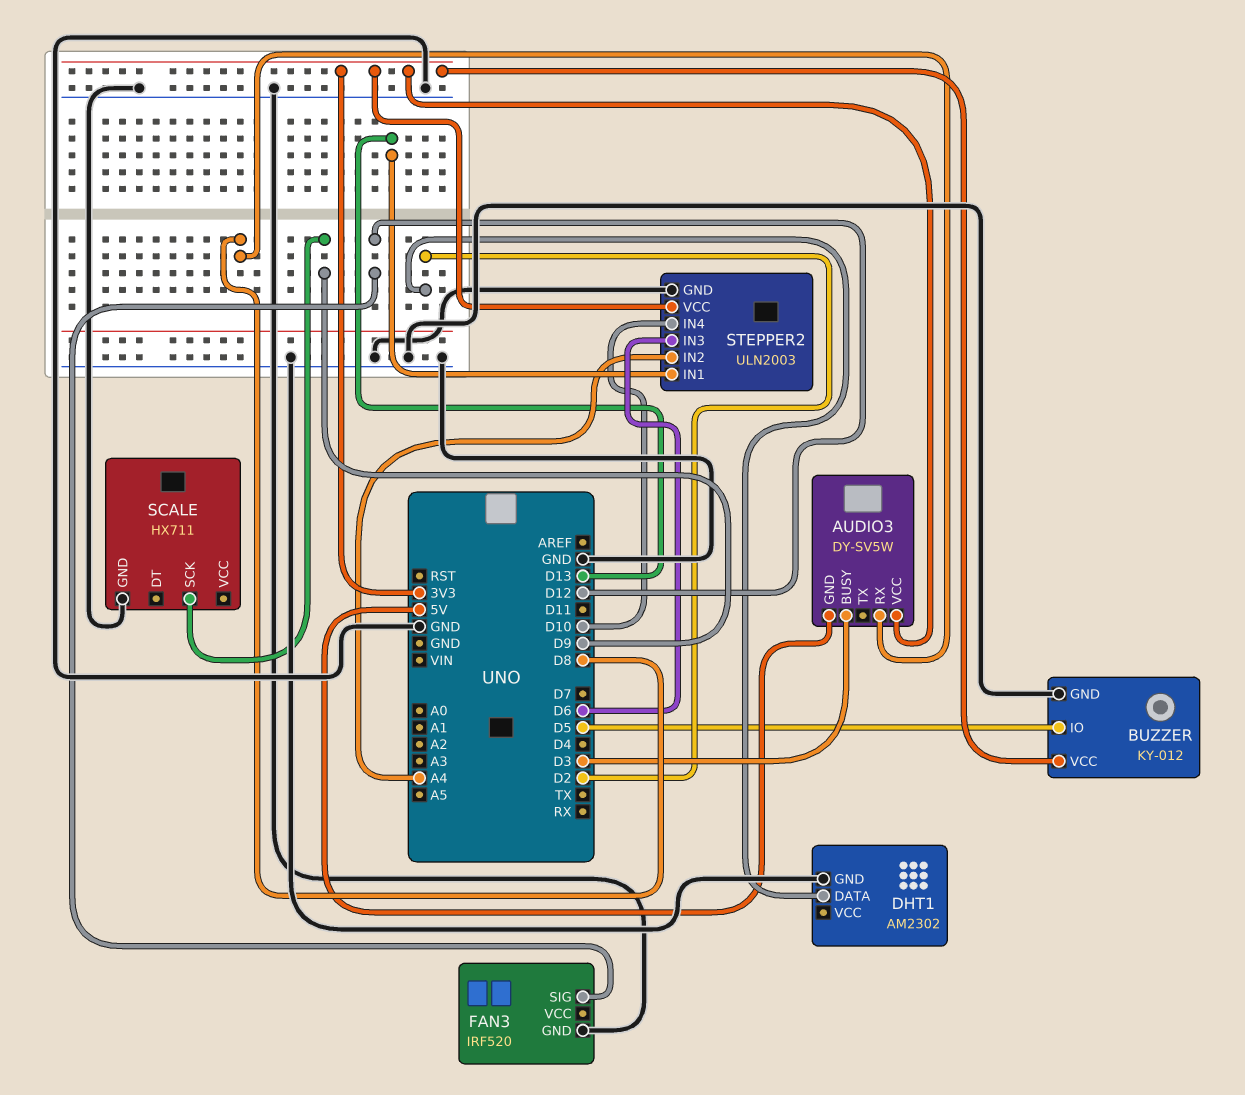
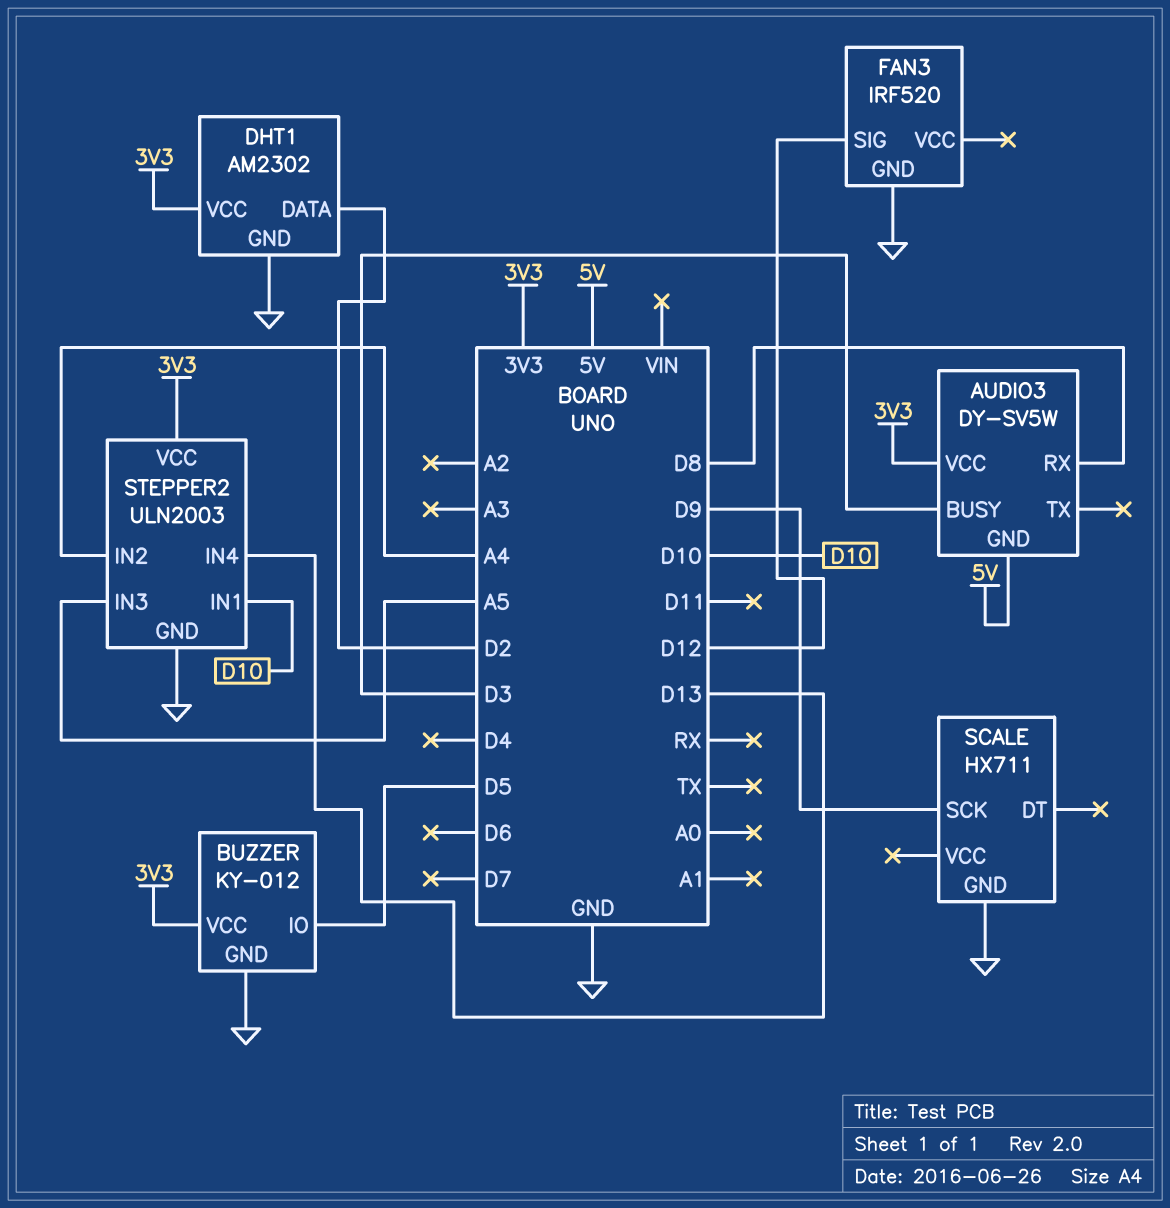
DHT1 pin VCC: none -> 3V3
STEPPER2 pin IN1: D13 -> D10
STEPPER2 pin IN3: D6 -> A5
STEPPER2 pin IN4: D10 -> D13

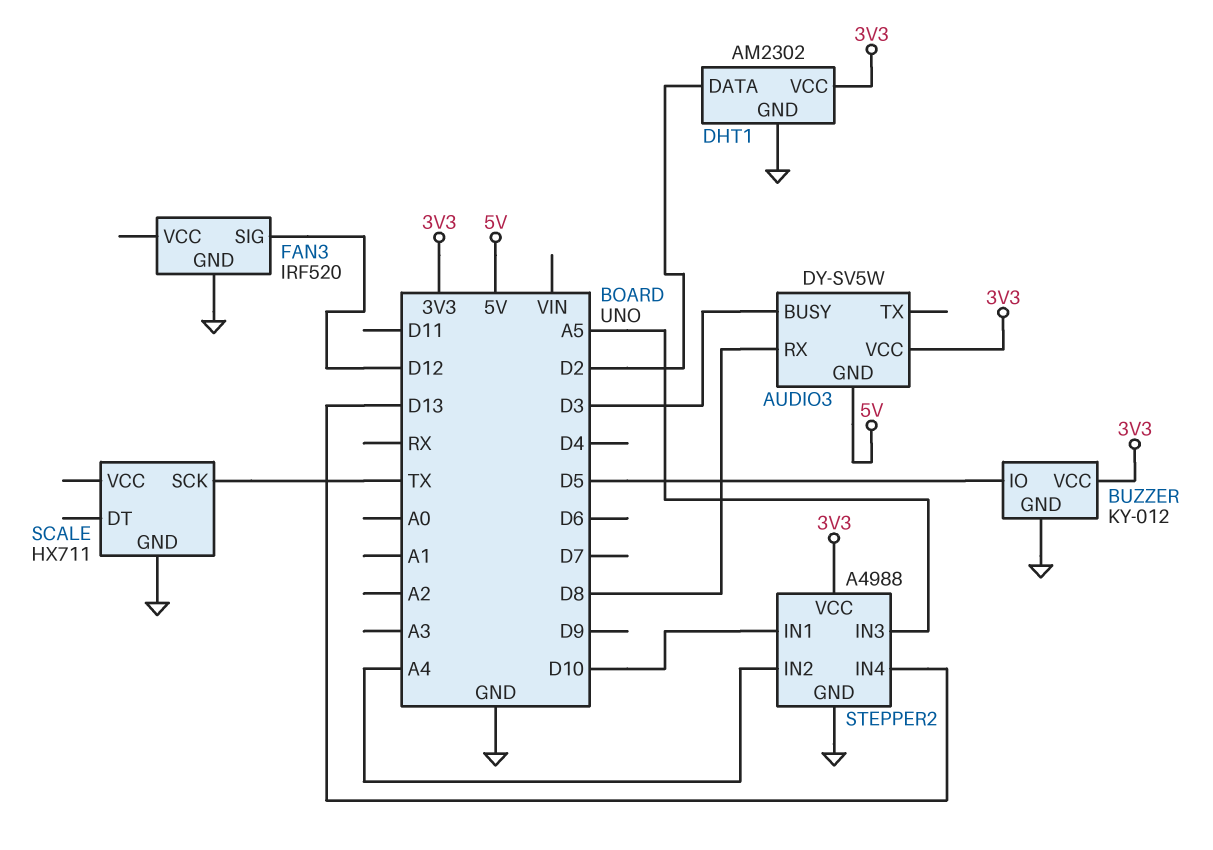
SCALE pin SCK: D9 -> TX
STEPPER2: ULN2003 -> A4988

